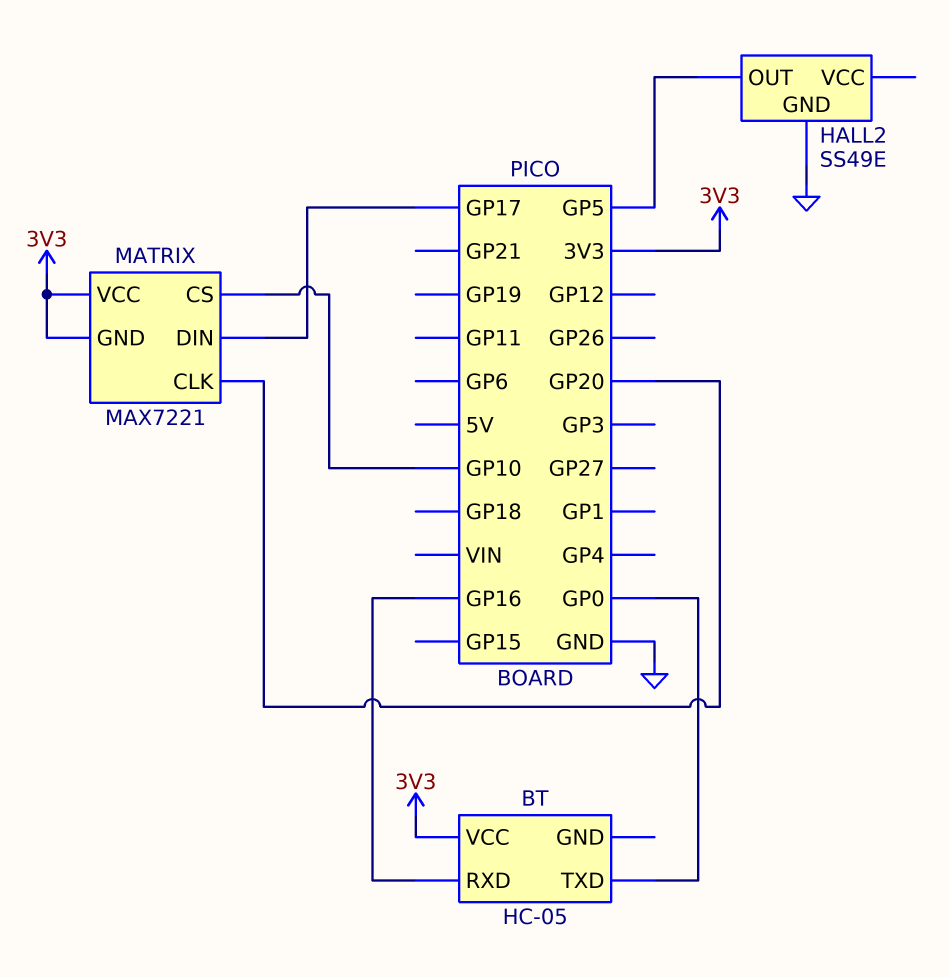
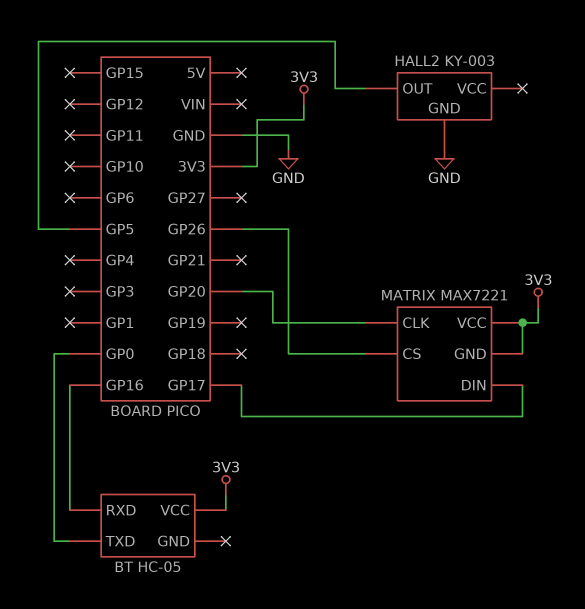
HALL2: SS49E -> KY-003
MATRIX pin CS: GP10 -> GP26

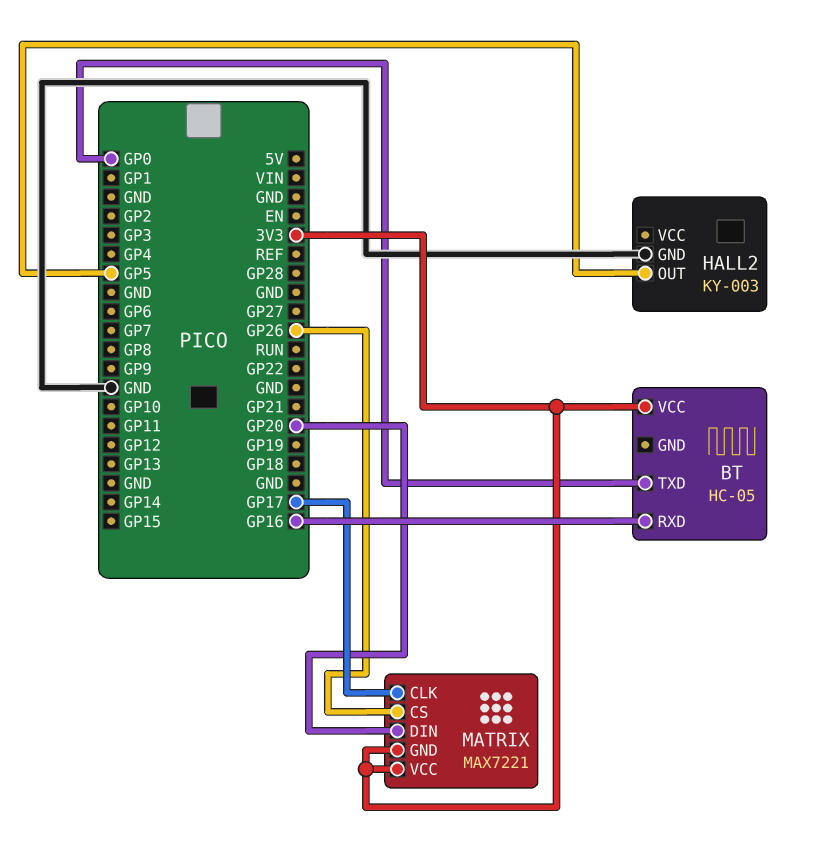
MATRIX pin CLK: GP20 -> GP17
MATRIX pin DIN: GP17 -> GP20

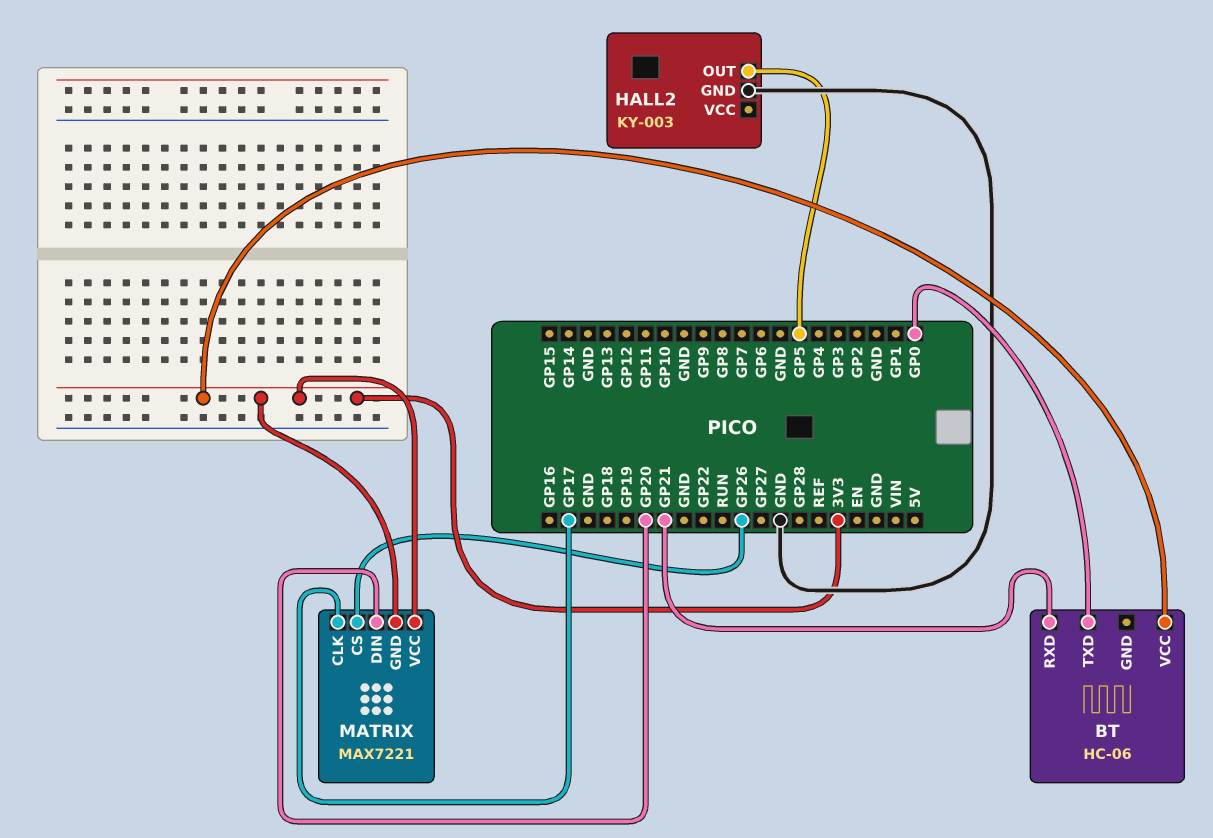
BT: HC-05 -> HC-06
BT pin RXD: GP16 -> GP21

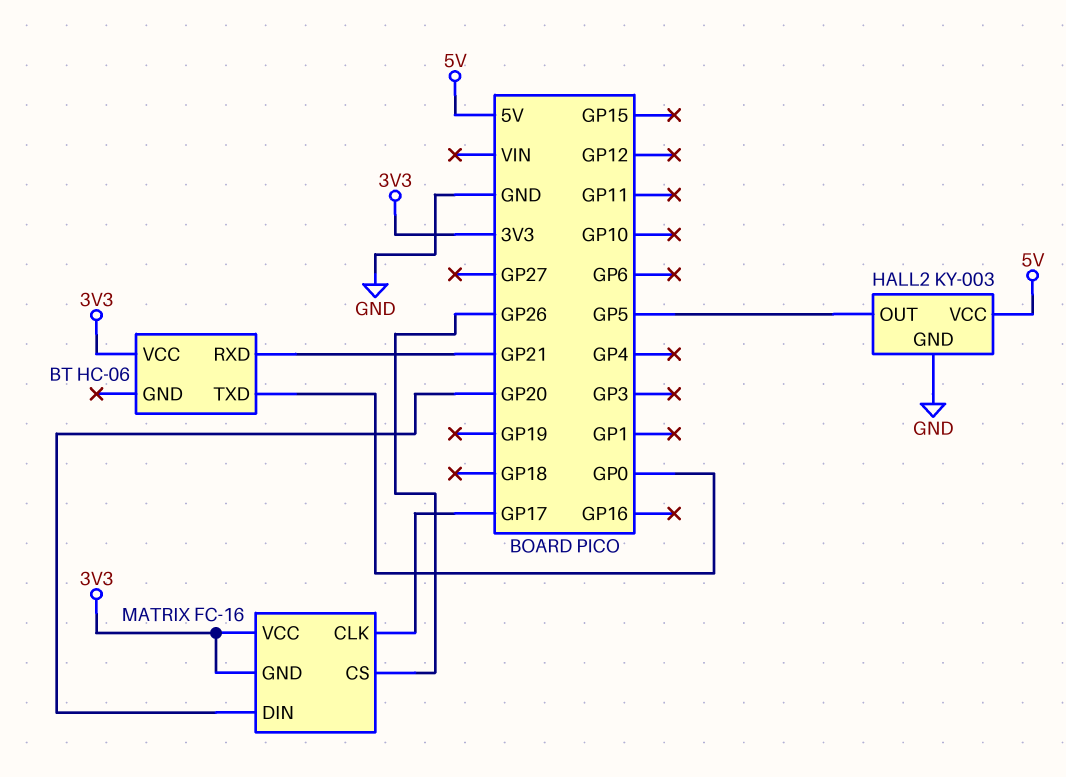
HALL2 pin VCC: none -> 5V
MATRIX: MAX7221 -> FC-16

